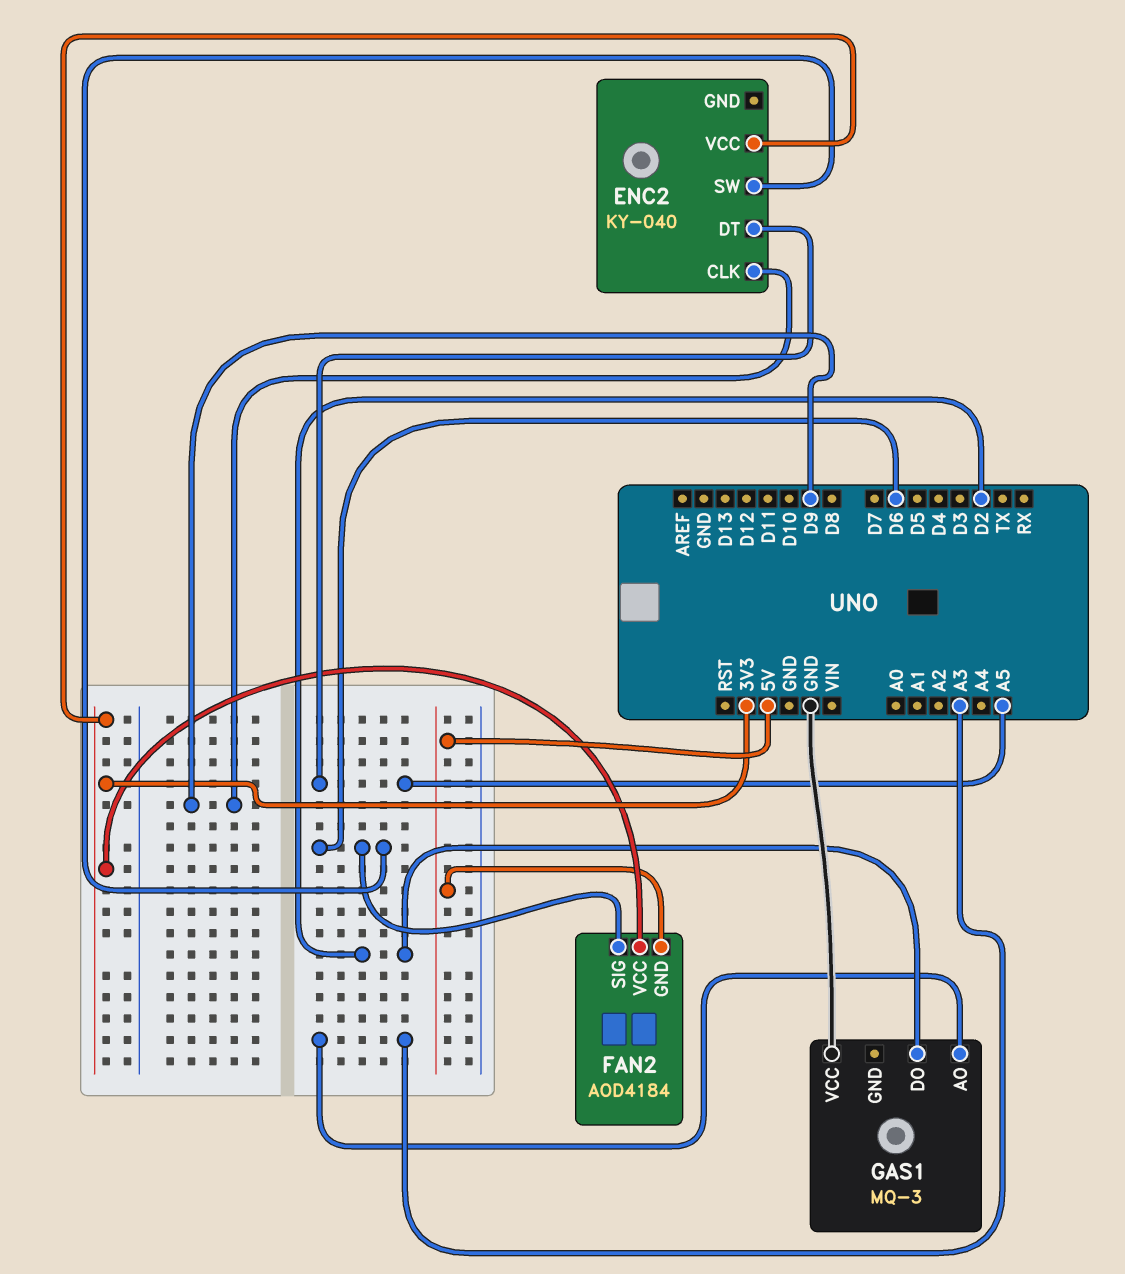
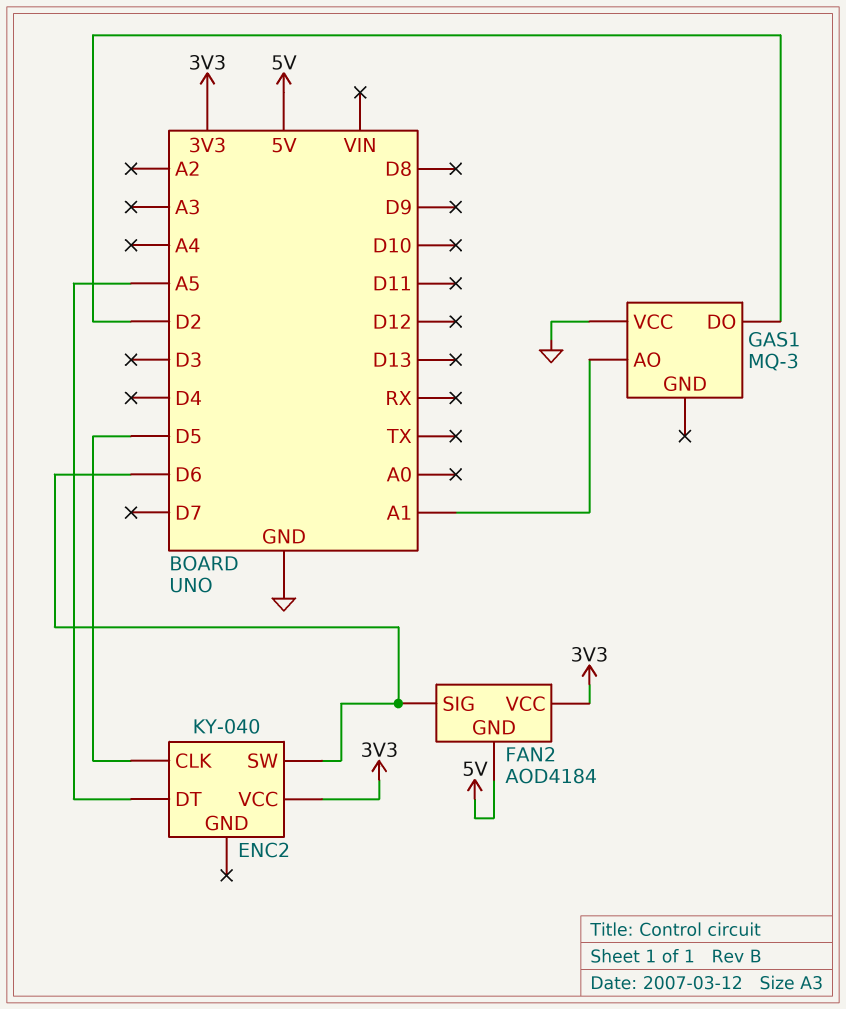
ENC2 pin CLK: D9 -> D5
GAS1 pin AO: A3 -> A1

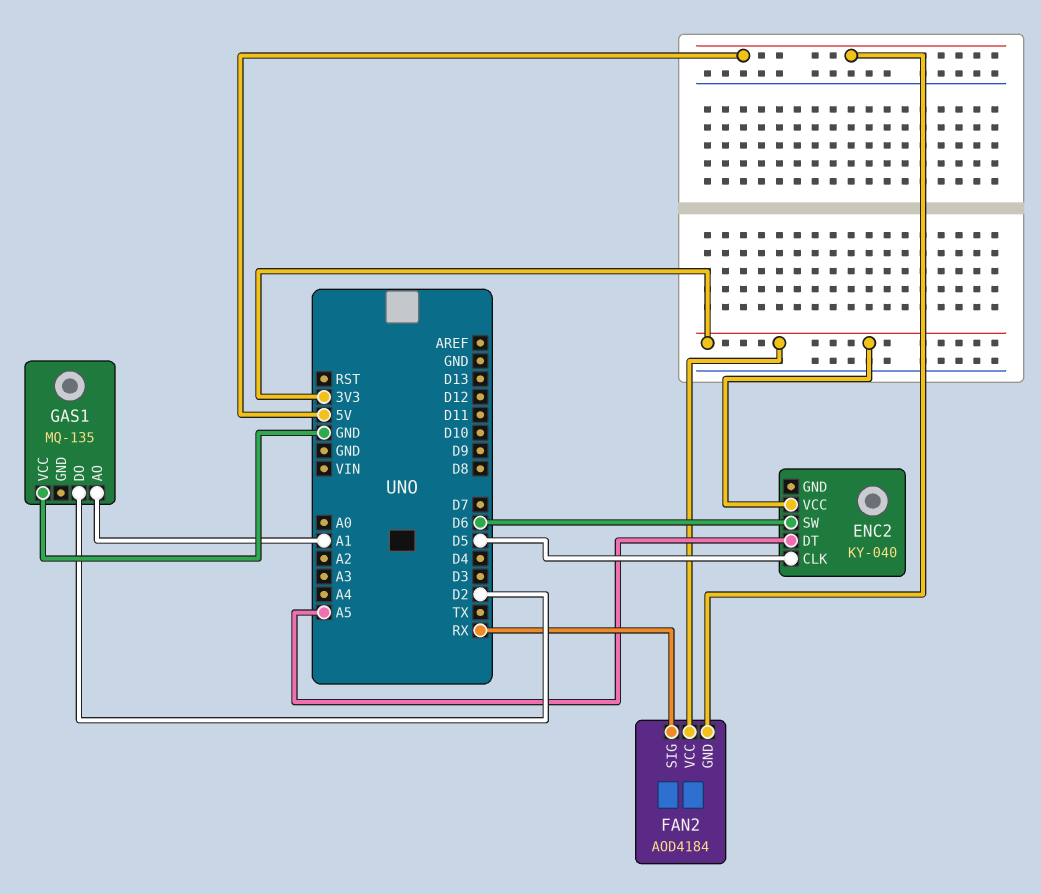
FAN2 pin SIG: D6 -> RX
GAS1: MQ-3 -> MQ-135

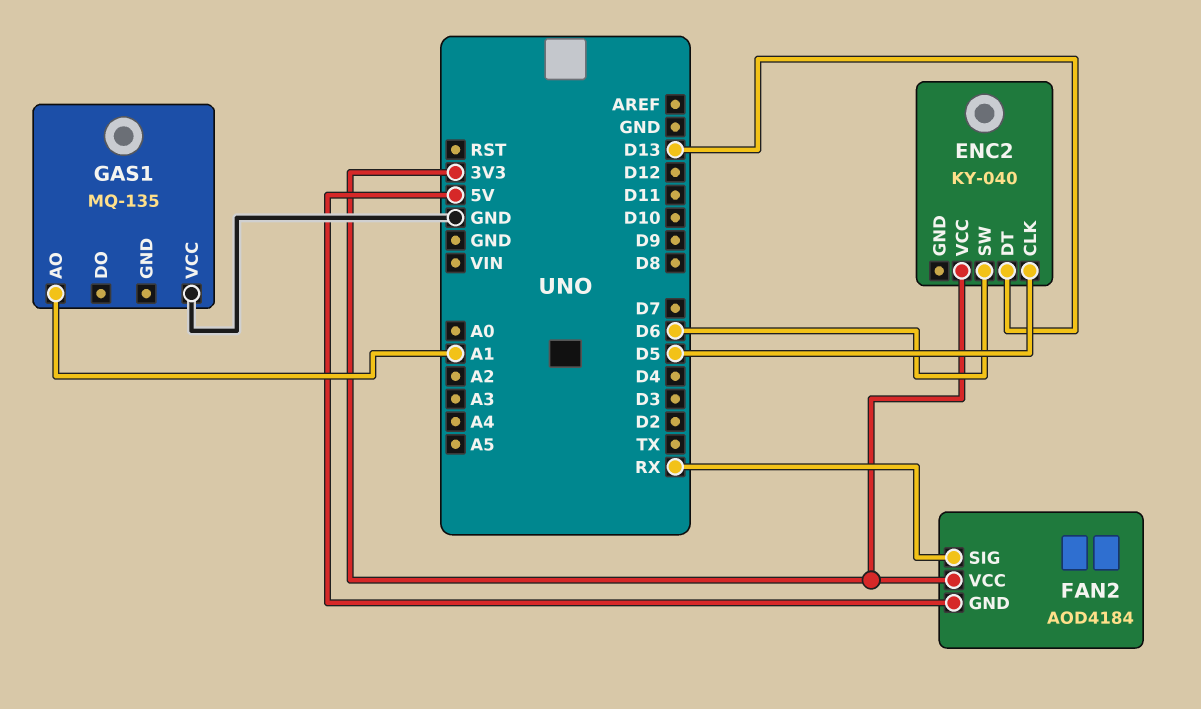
ENC2 pin DT: A5 -> D13
GAS1 pin DO: D2 -> none

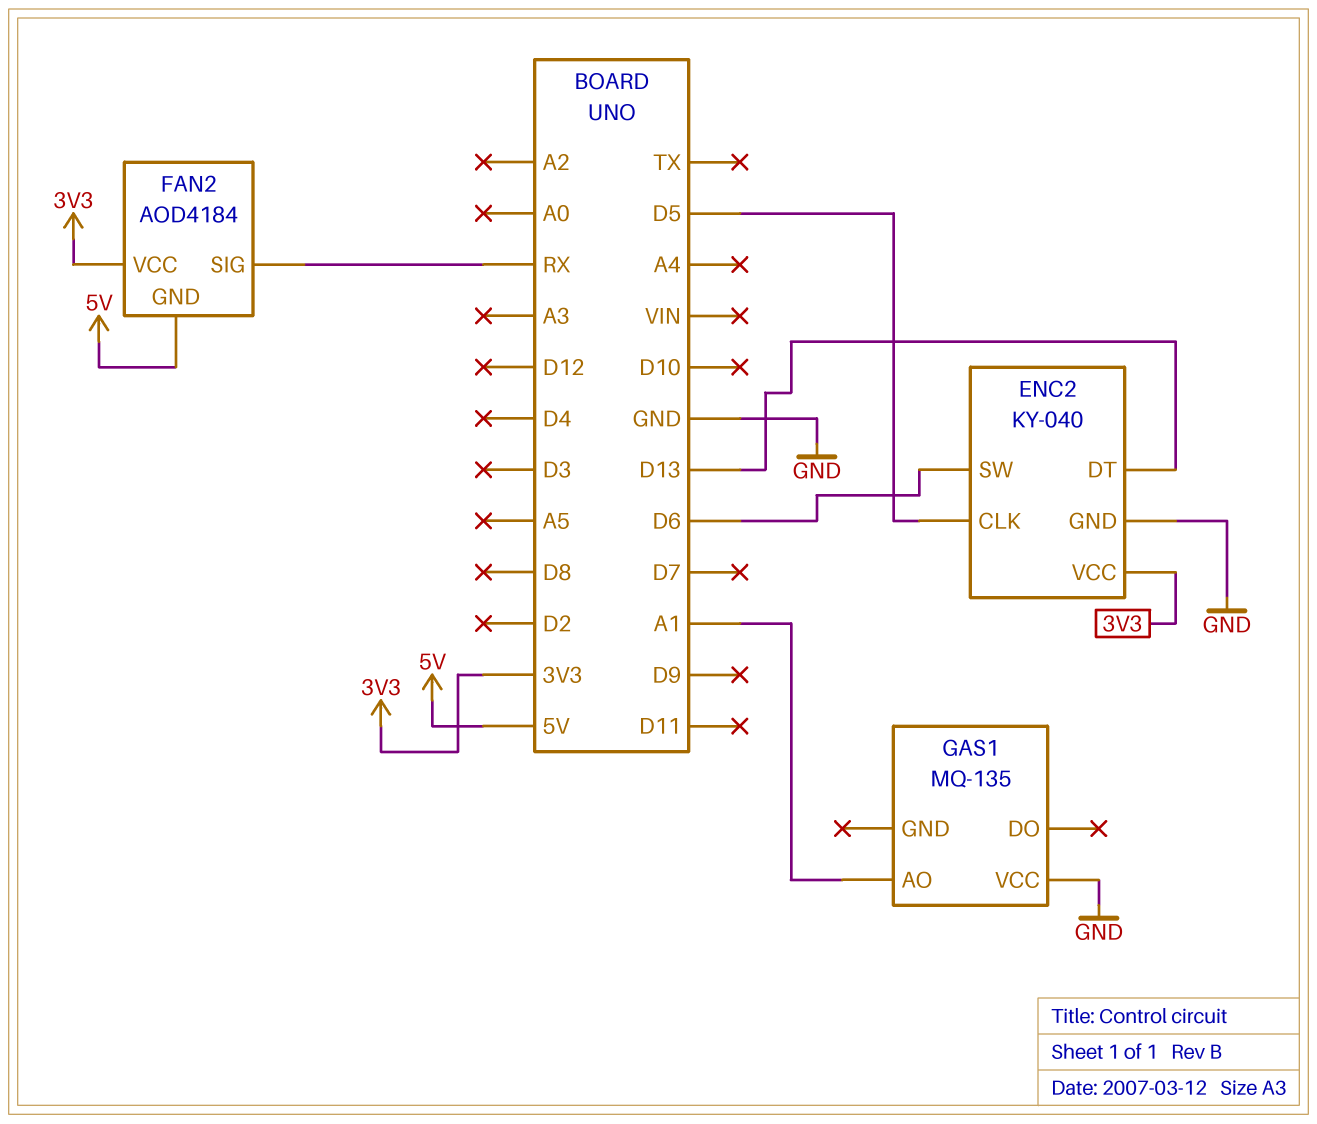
ENC2 pin GND: none -> GND

